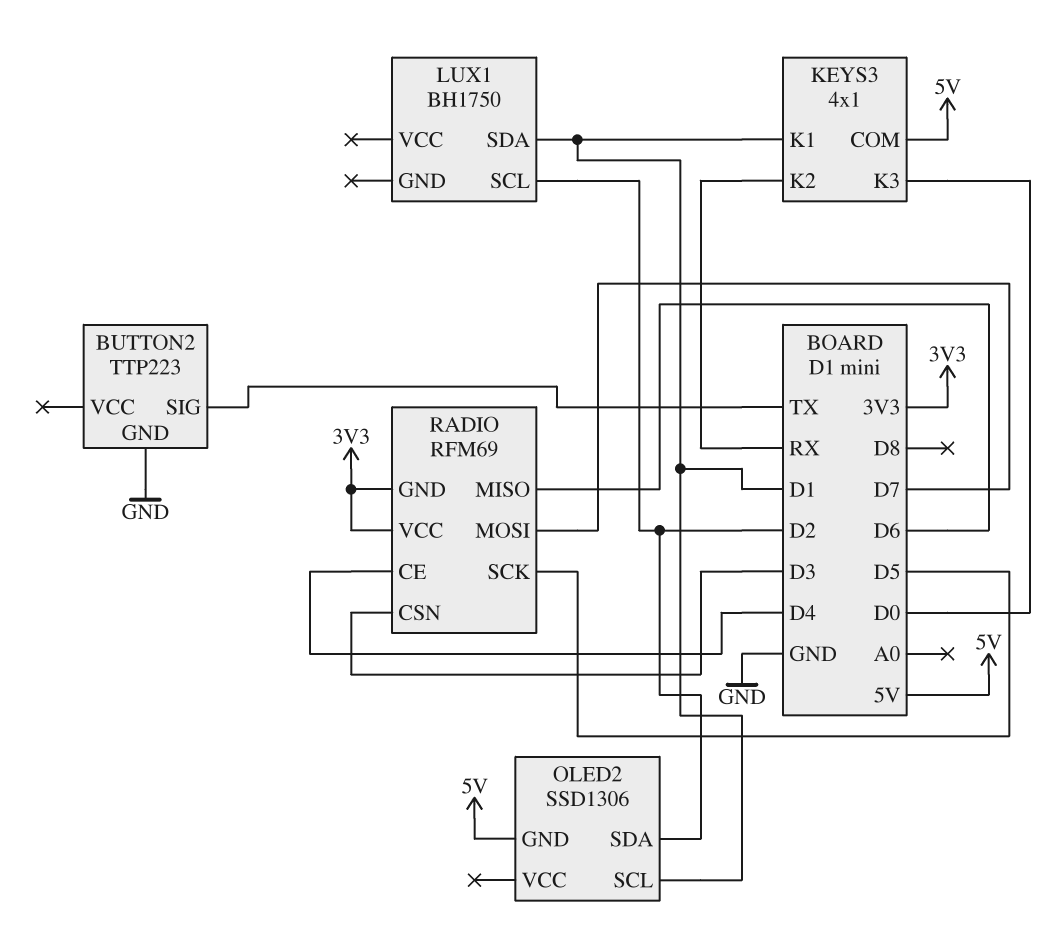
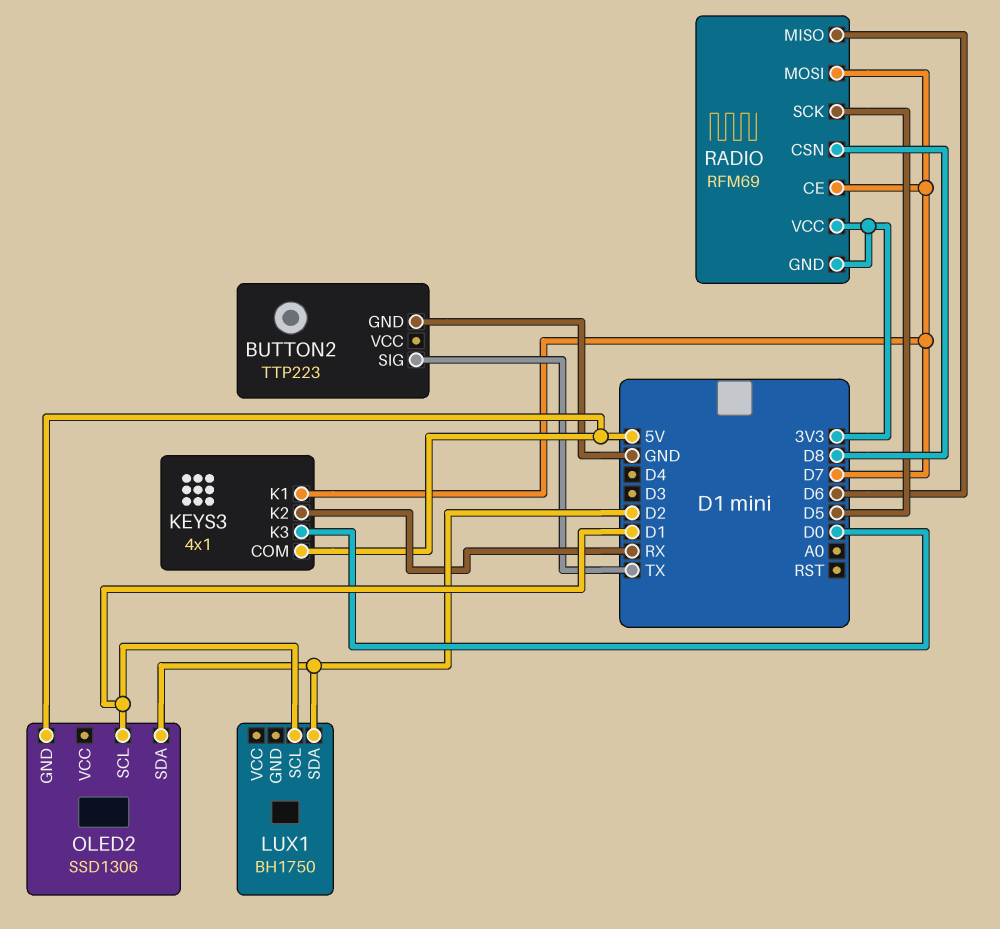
KEYS3 pin K1: D1 -> D7
LUX1 pin SCL: D2 -> D1
LUX1 pin SDA: D1 -> D2
RADIO pin CE: D4 -> D7
RADIO pin CSN: D3 -> D8

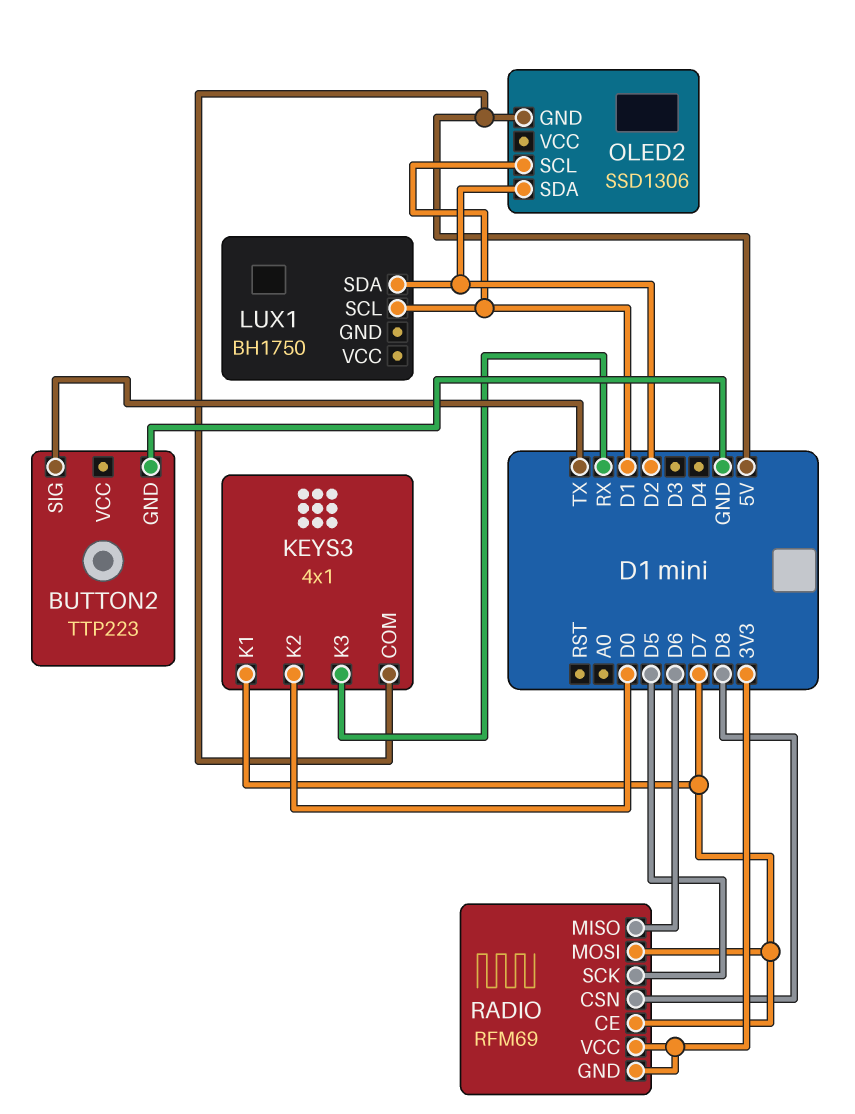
KEYS3 pin K2: RX -> D0
KEYS3 pin K3: D0 -> RX

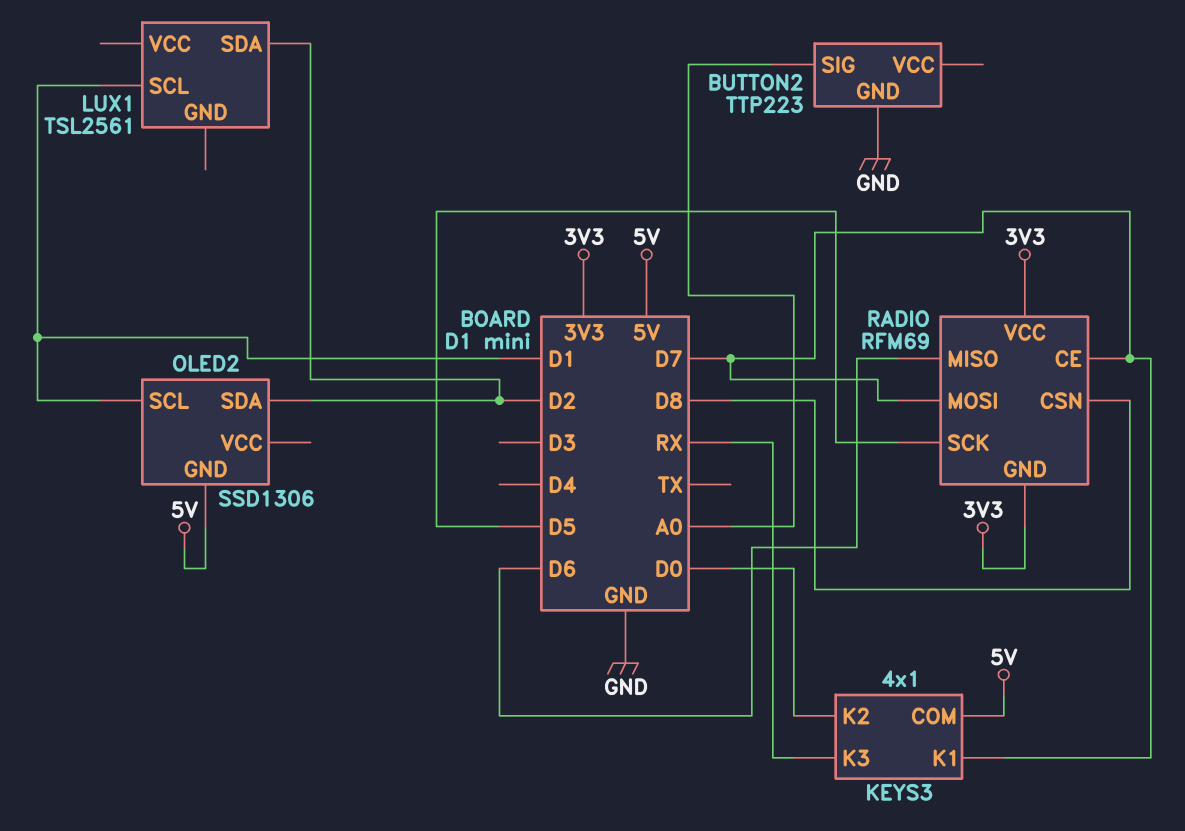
BUTTON2 pin SIG: TX -> A0
LUX1: BH1750 -> TSL2561

